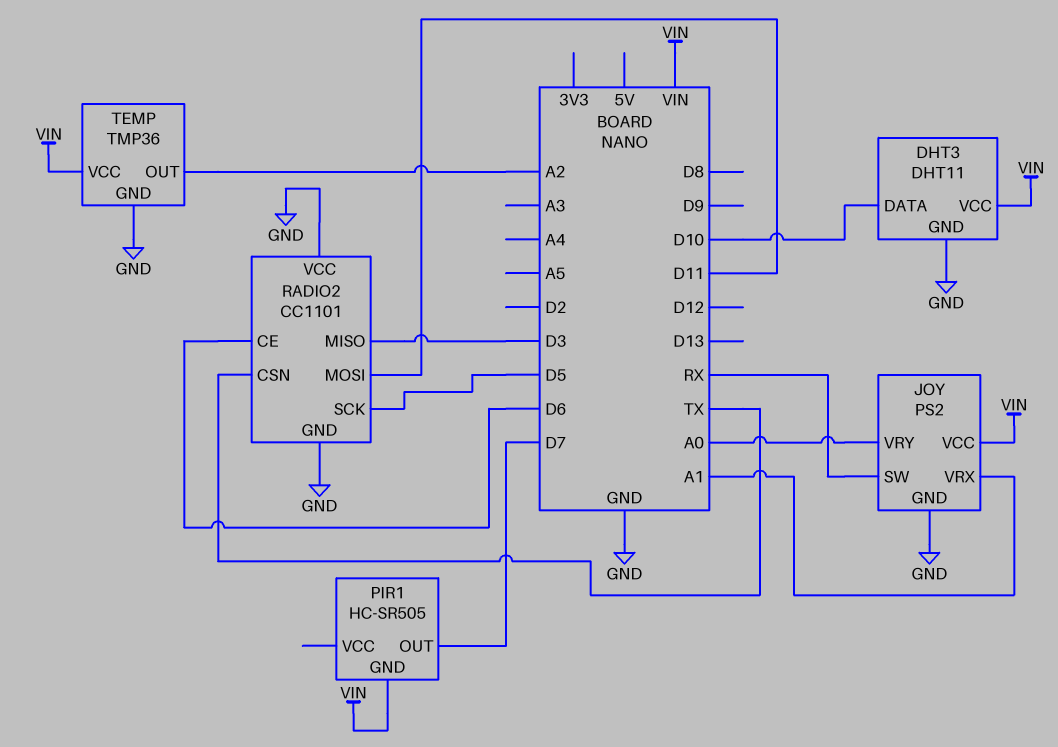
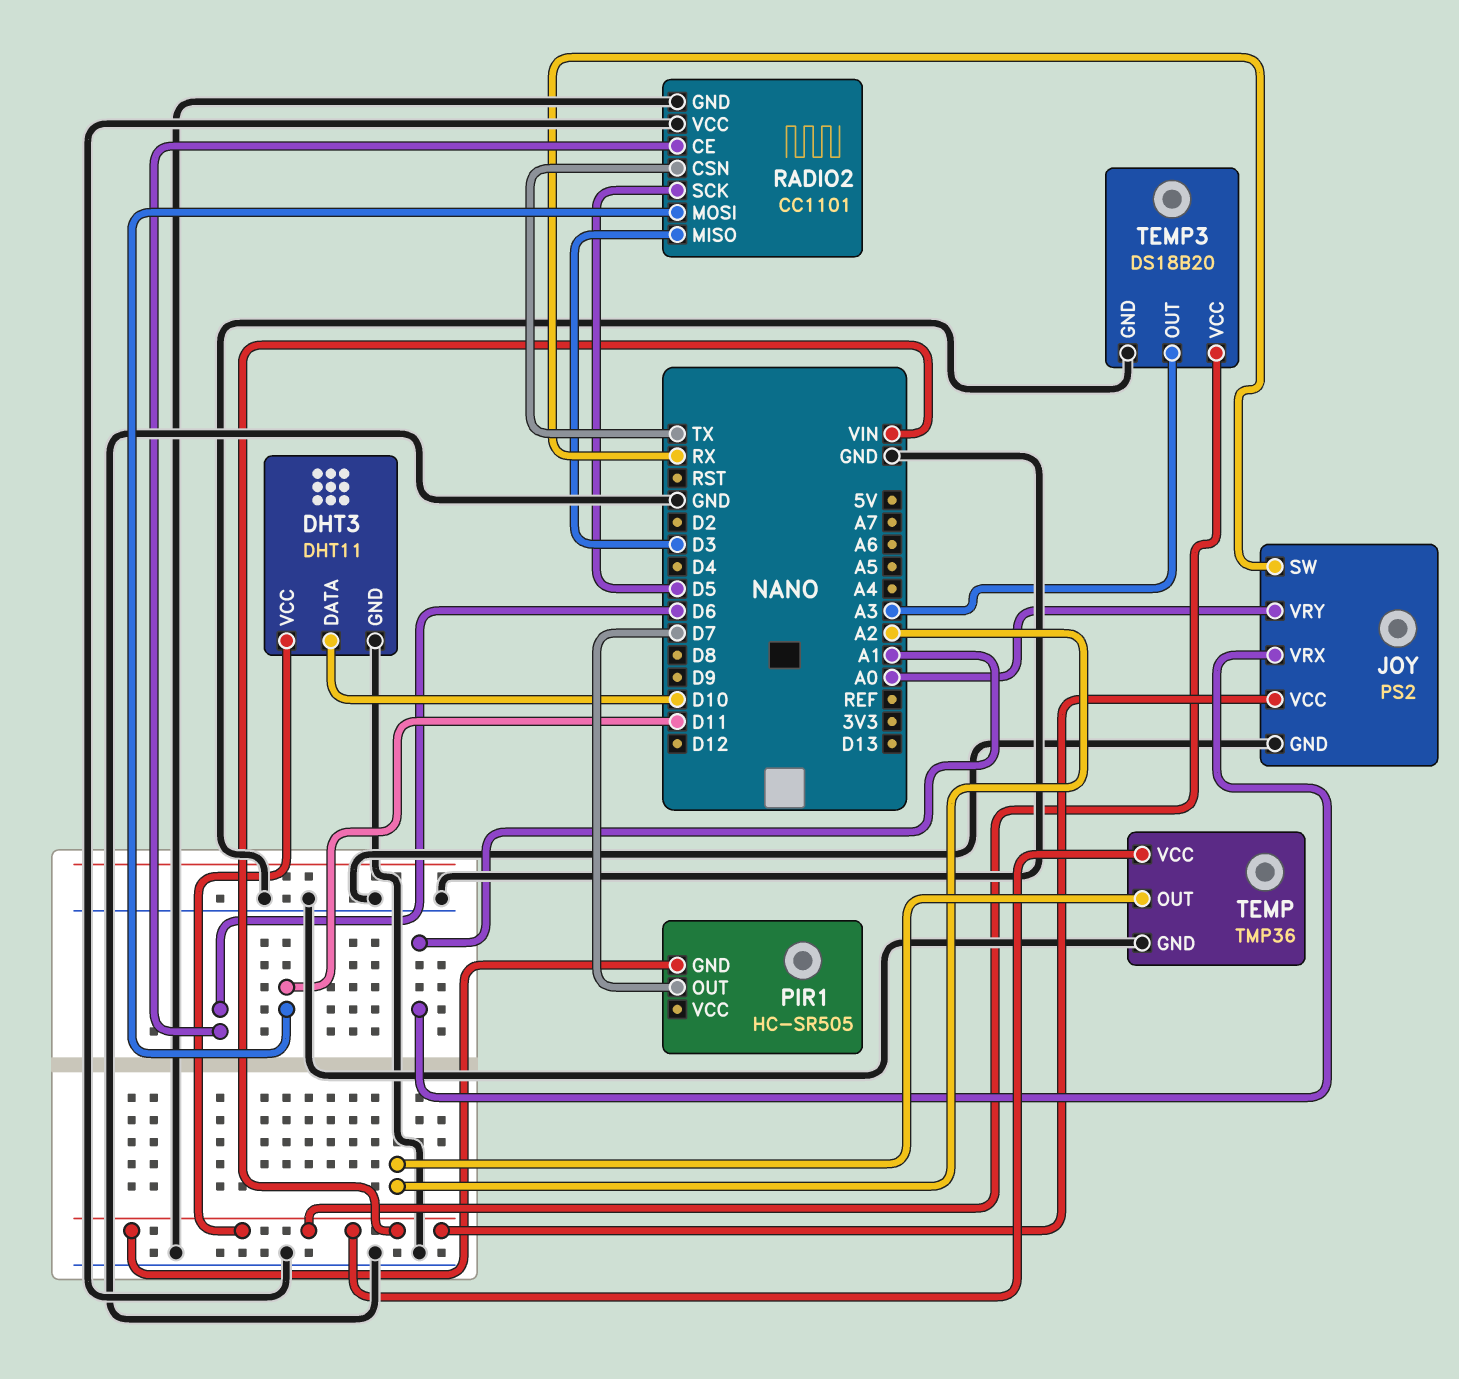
TEMP3: none -> DS18B20
TEMP3 pin GND: none -> GND
TEMP3 pin OUT: none -> A3
TEMP3 pin VCC: none -> VIN

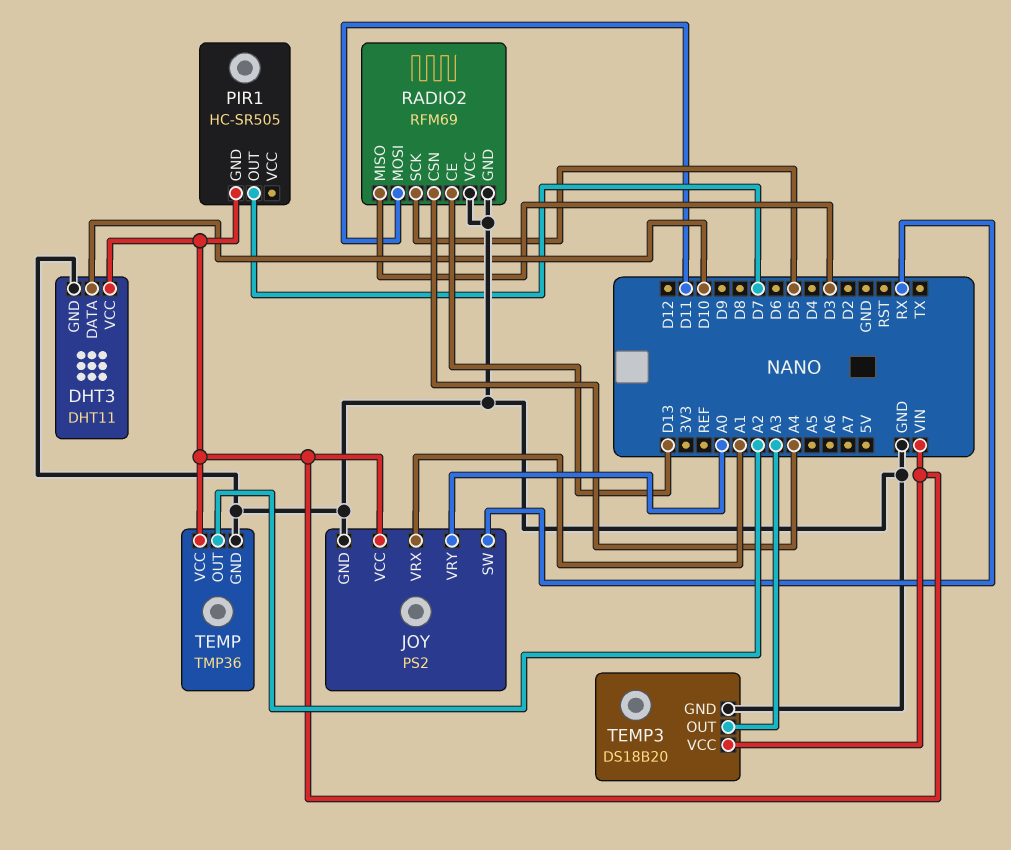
RADIO2: CC1101 -> RFM69
RADIO2 pin CE: D6 -> D13
RADIO2 pin CSN: TX -> A4

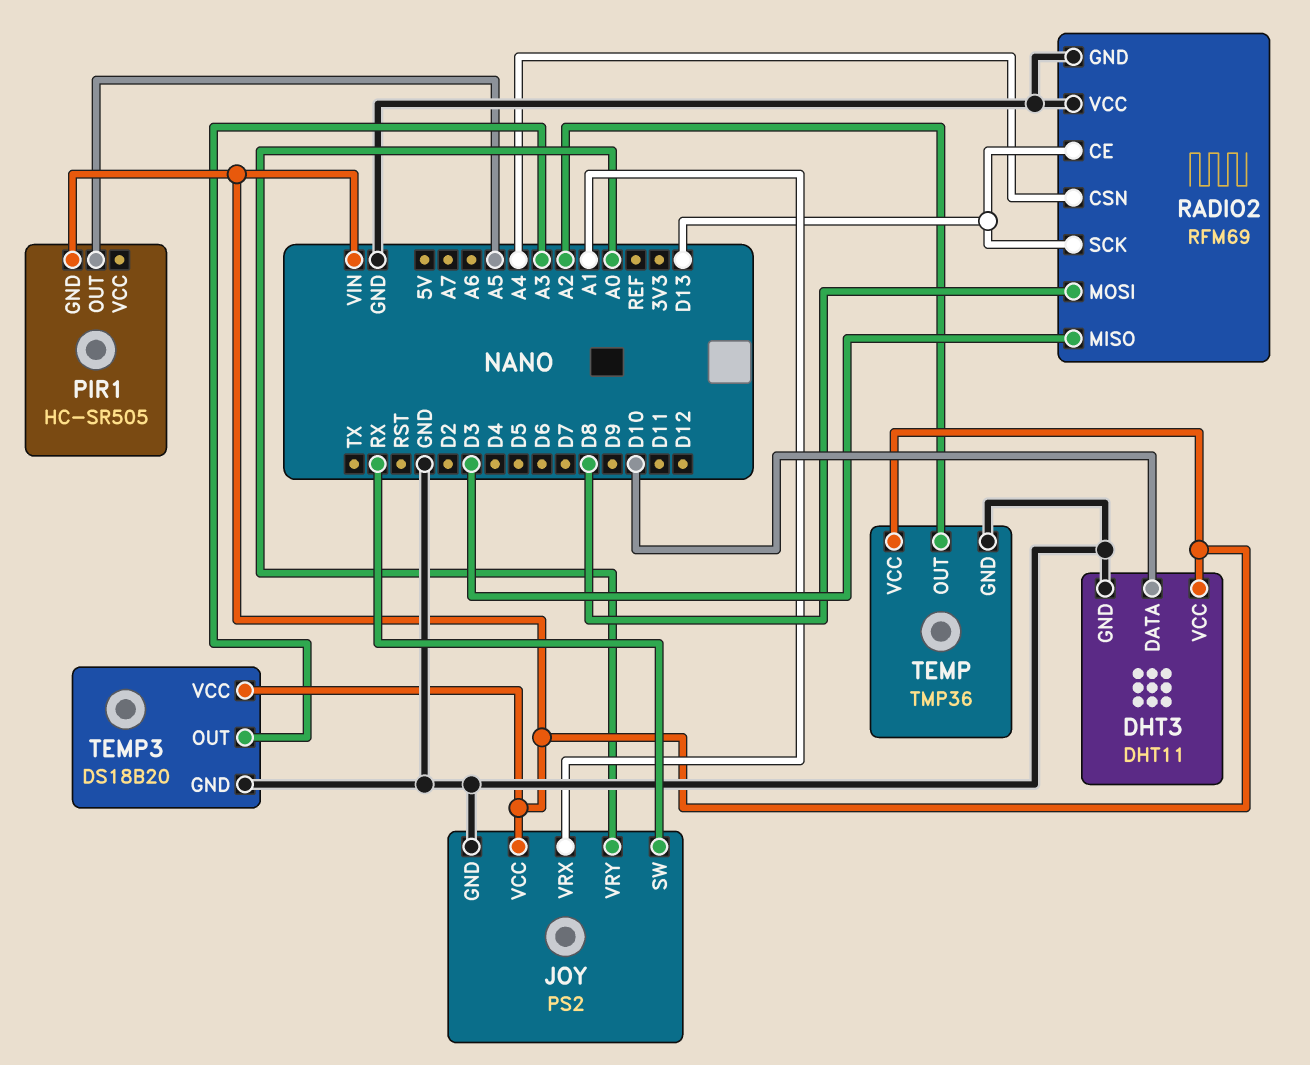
PIR1 pin OUT: D7 -> A5
RADIO2 pin MOSI: D11 -> D8
RADIO2 pin SCK: D5 -> D13

